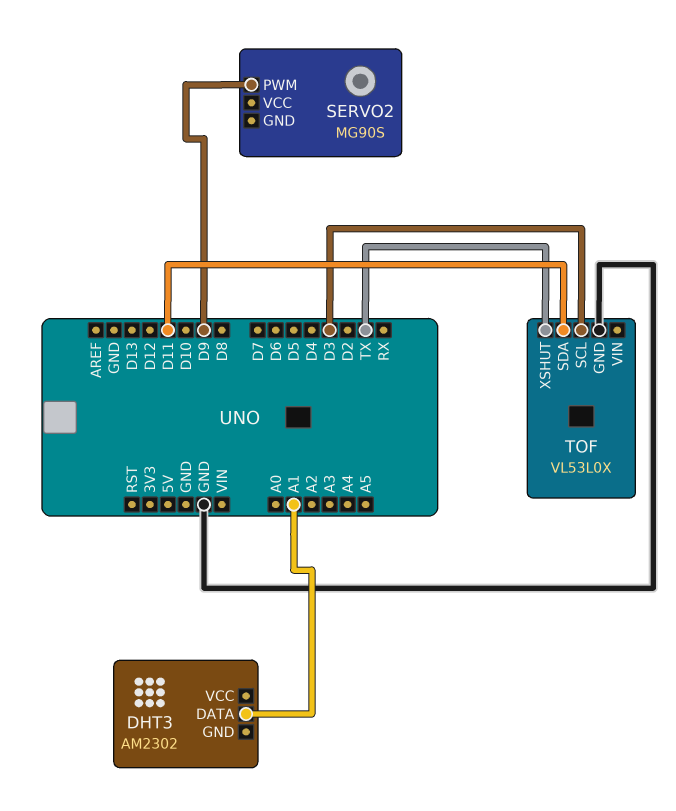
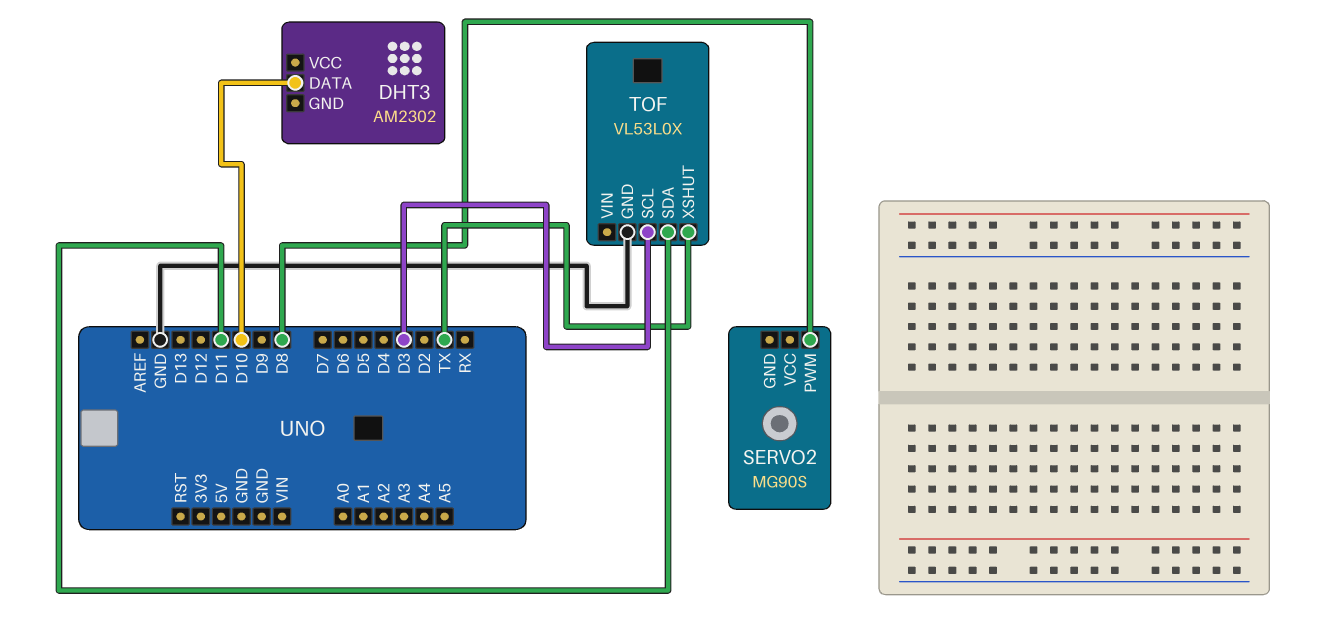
DHT3 pin DATA: A1 -> D10
SERVO2 pin PWM: D9 -> D8

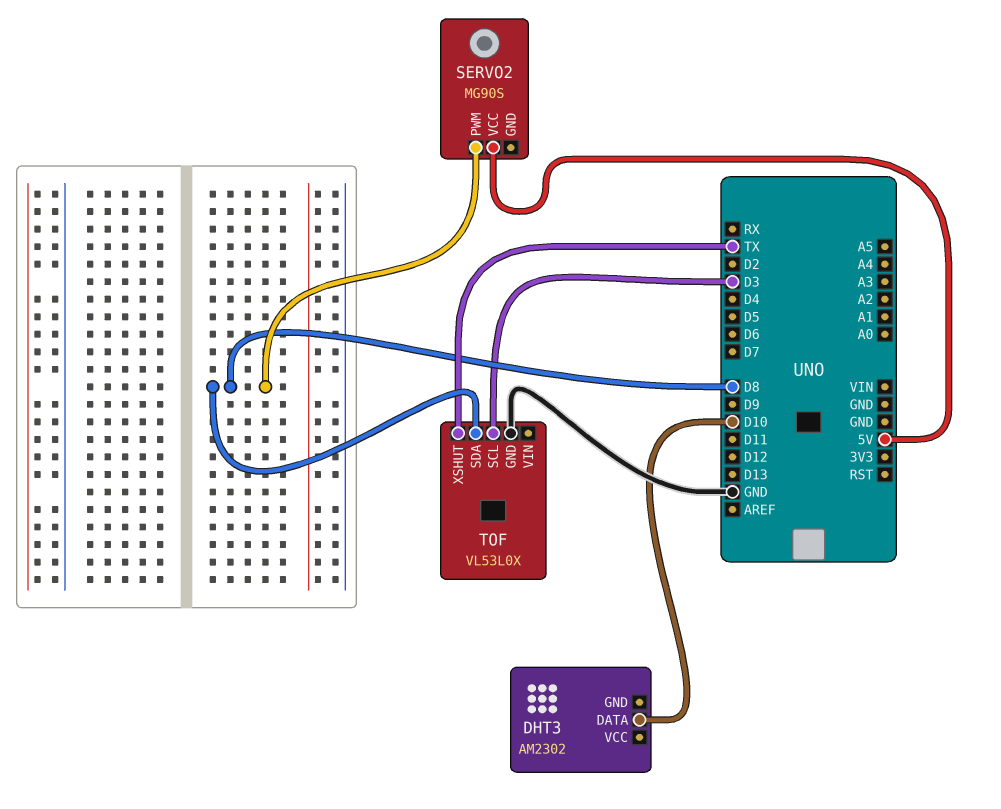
SERVO2 pin VCC: none -> 5V
TOF pin SDA: D11 -> D8

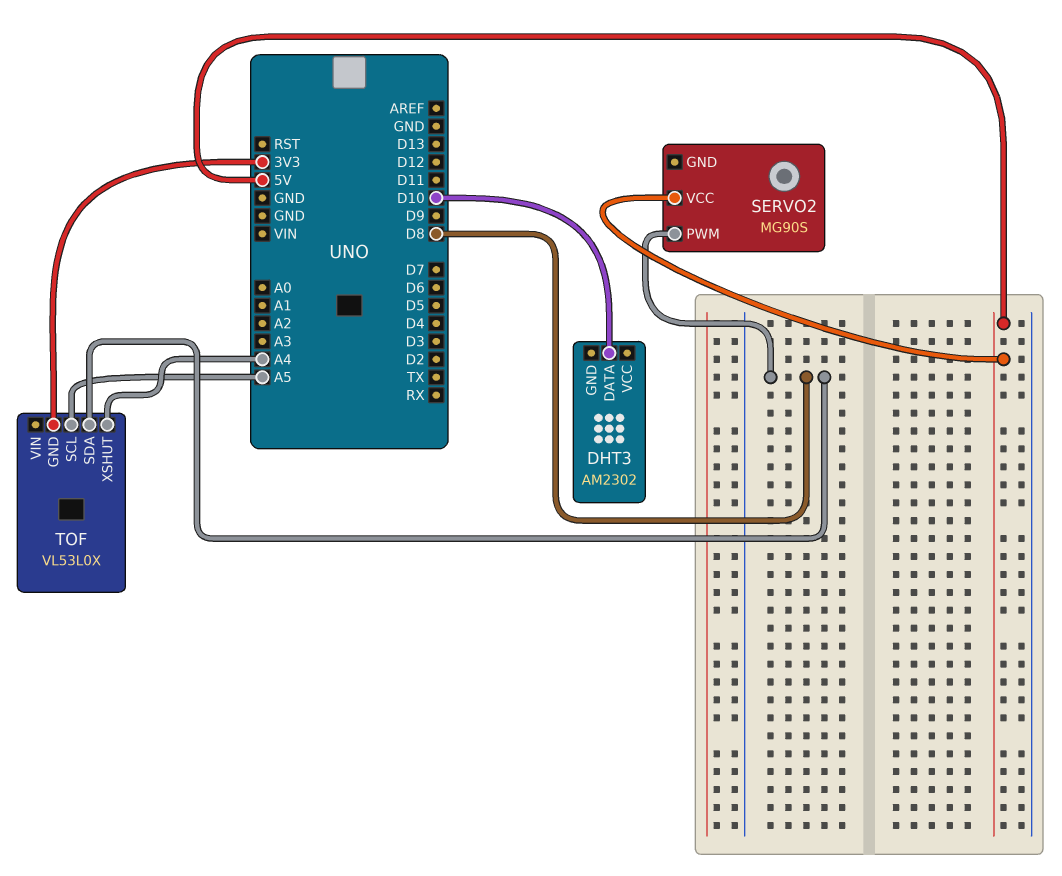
TOF pin GND: GND -> 3V3
TOF pin SCL: D3 -> A5
TOF pin XSHUT: TX -> A4

